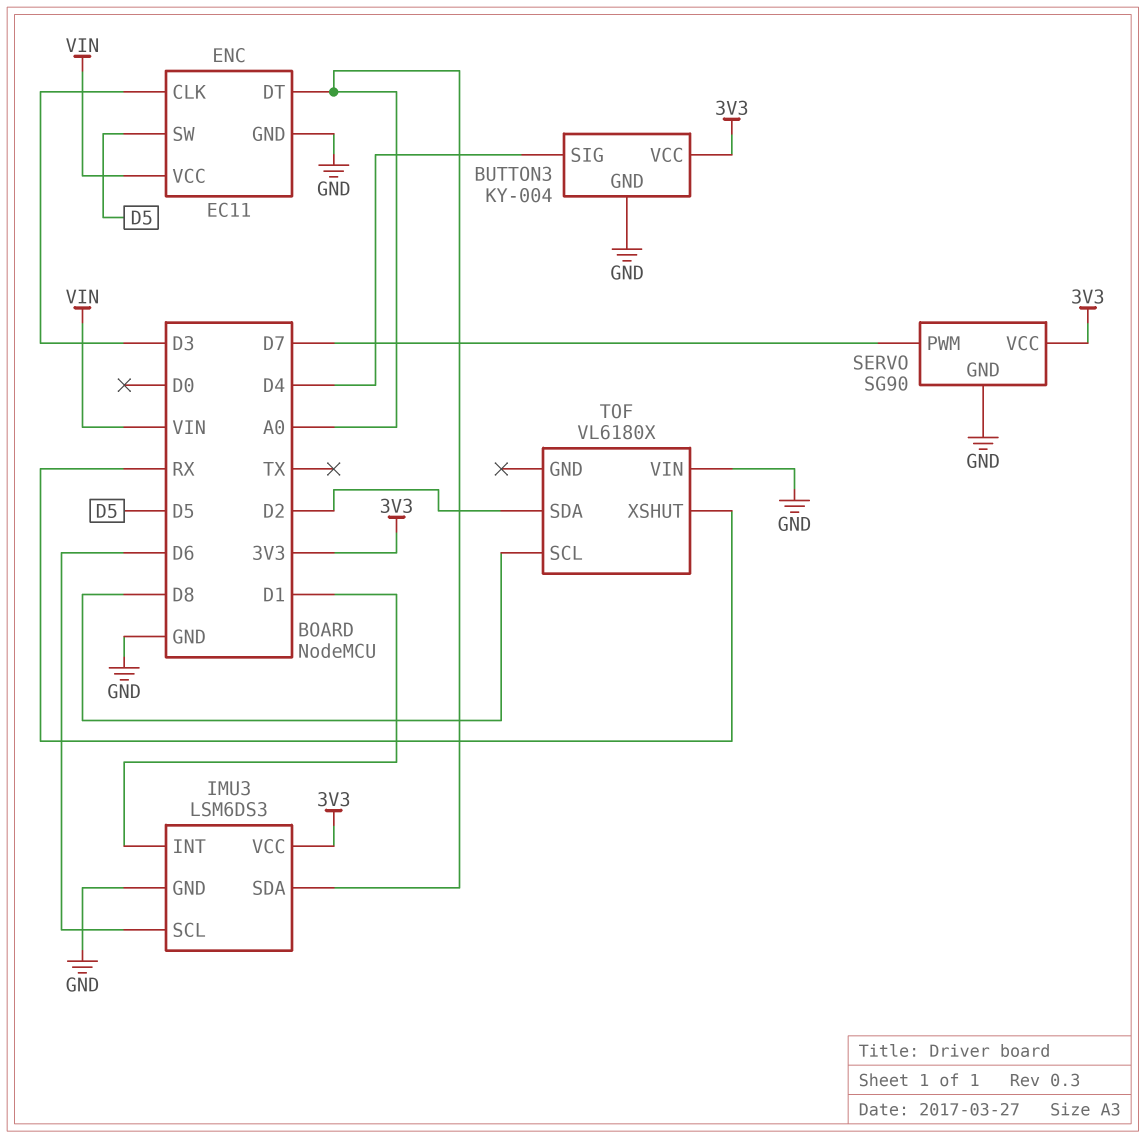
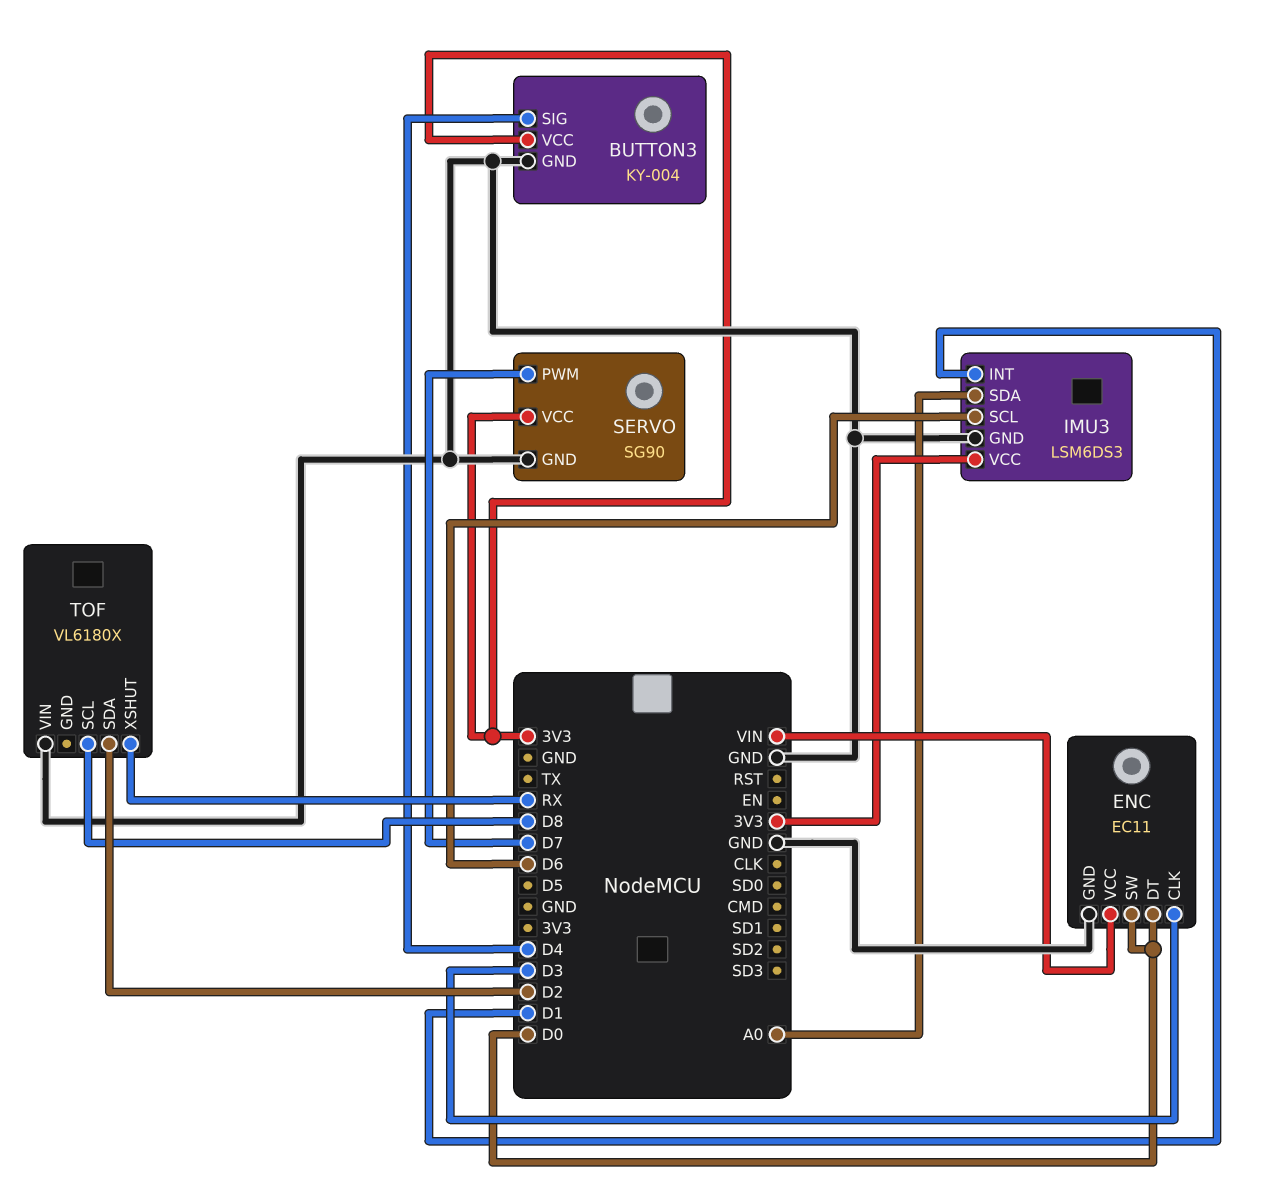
ENC pin DT: A0 -> D0
ENC pin SW: D5 -> D0

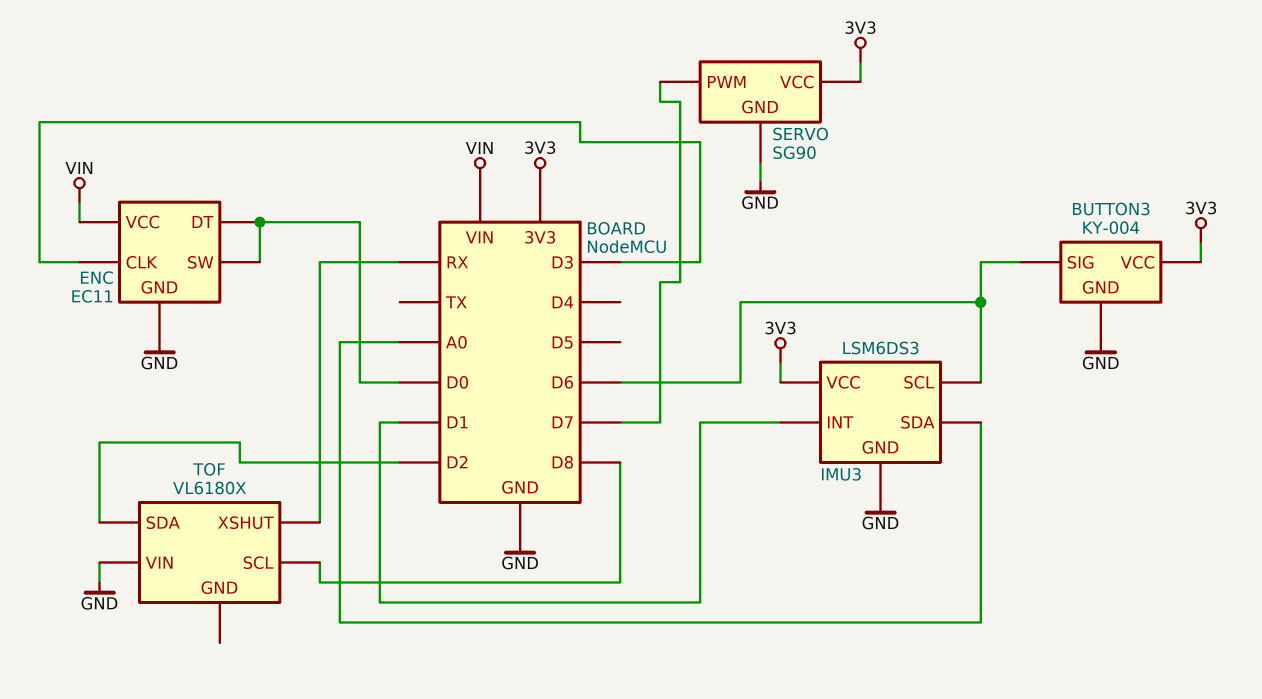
BUTTON3 pin SIG: D4 -> D6

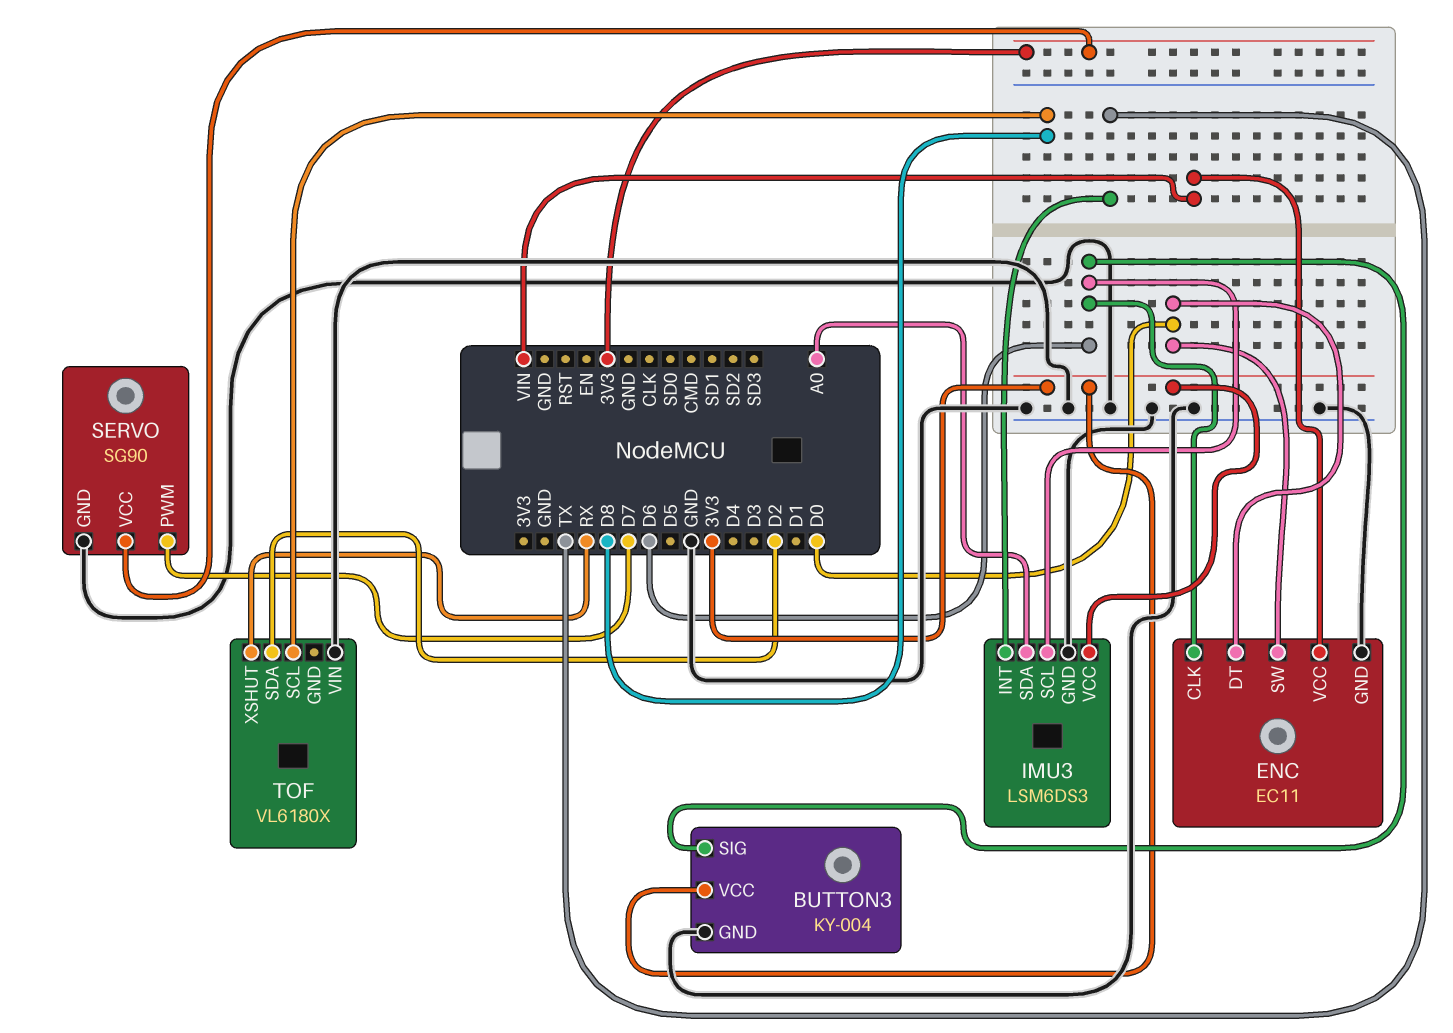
ENC pin CLK: D3 -> D6
IMU3 pin INT: D1 -> TX

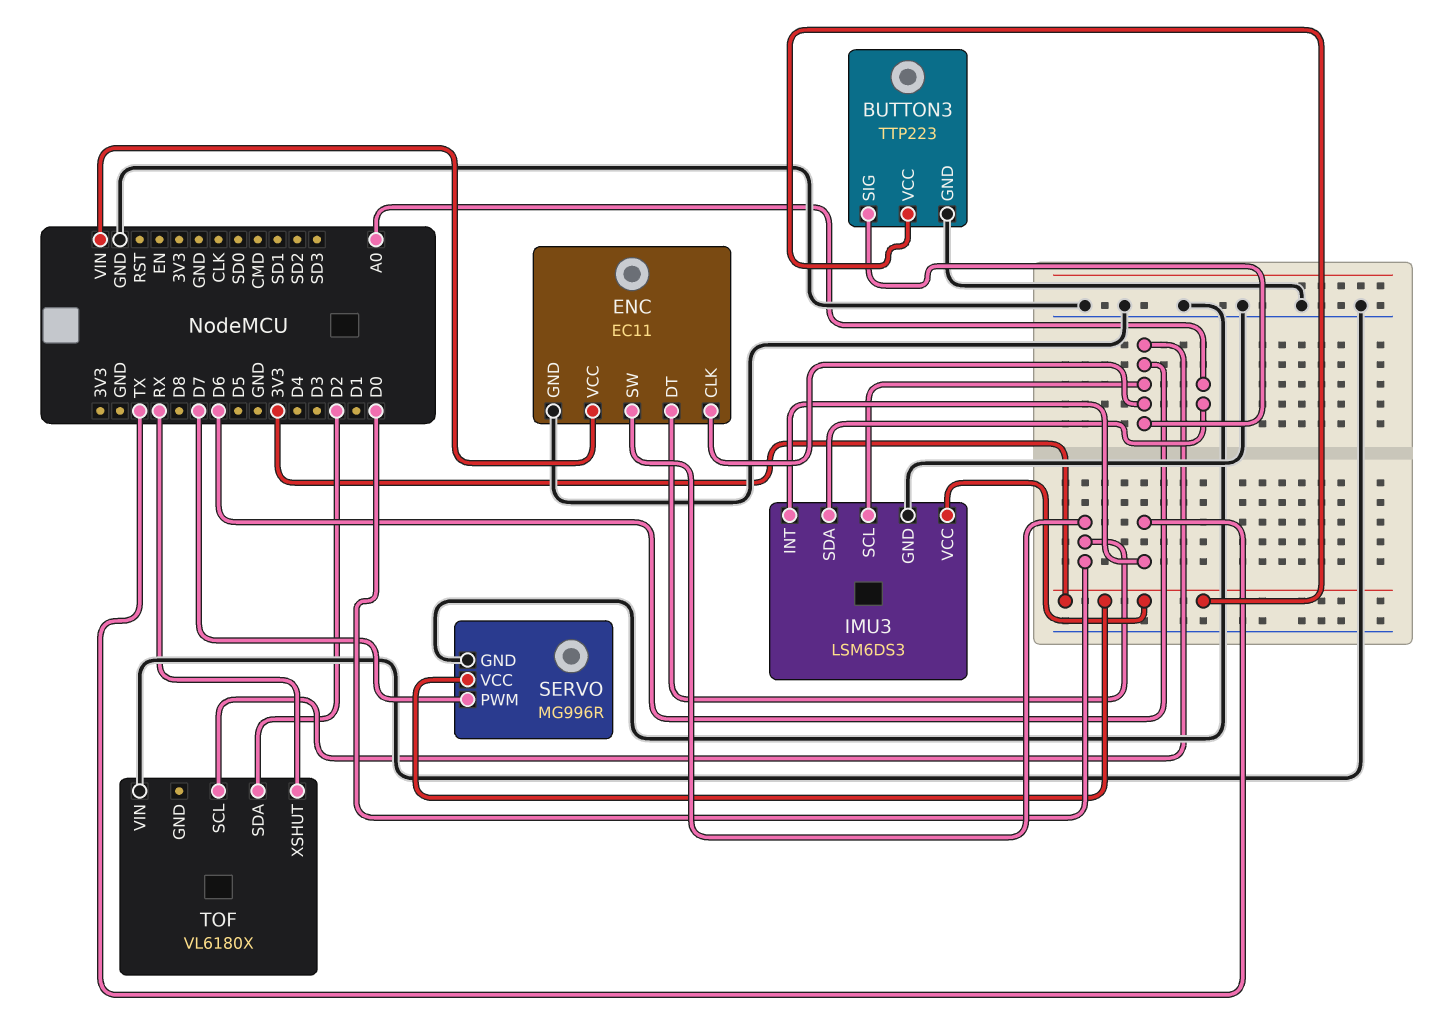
BUTTON3: KY-004 -> TTP223
SERVO: SG90 -> MG996R
TOF pin SCL: D8 -> D6

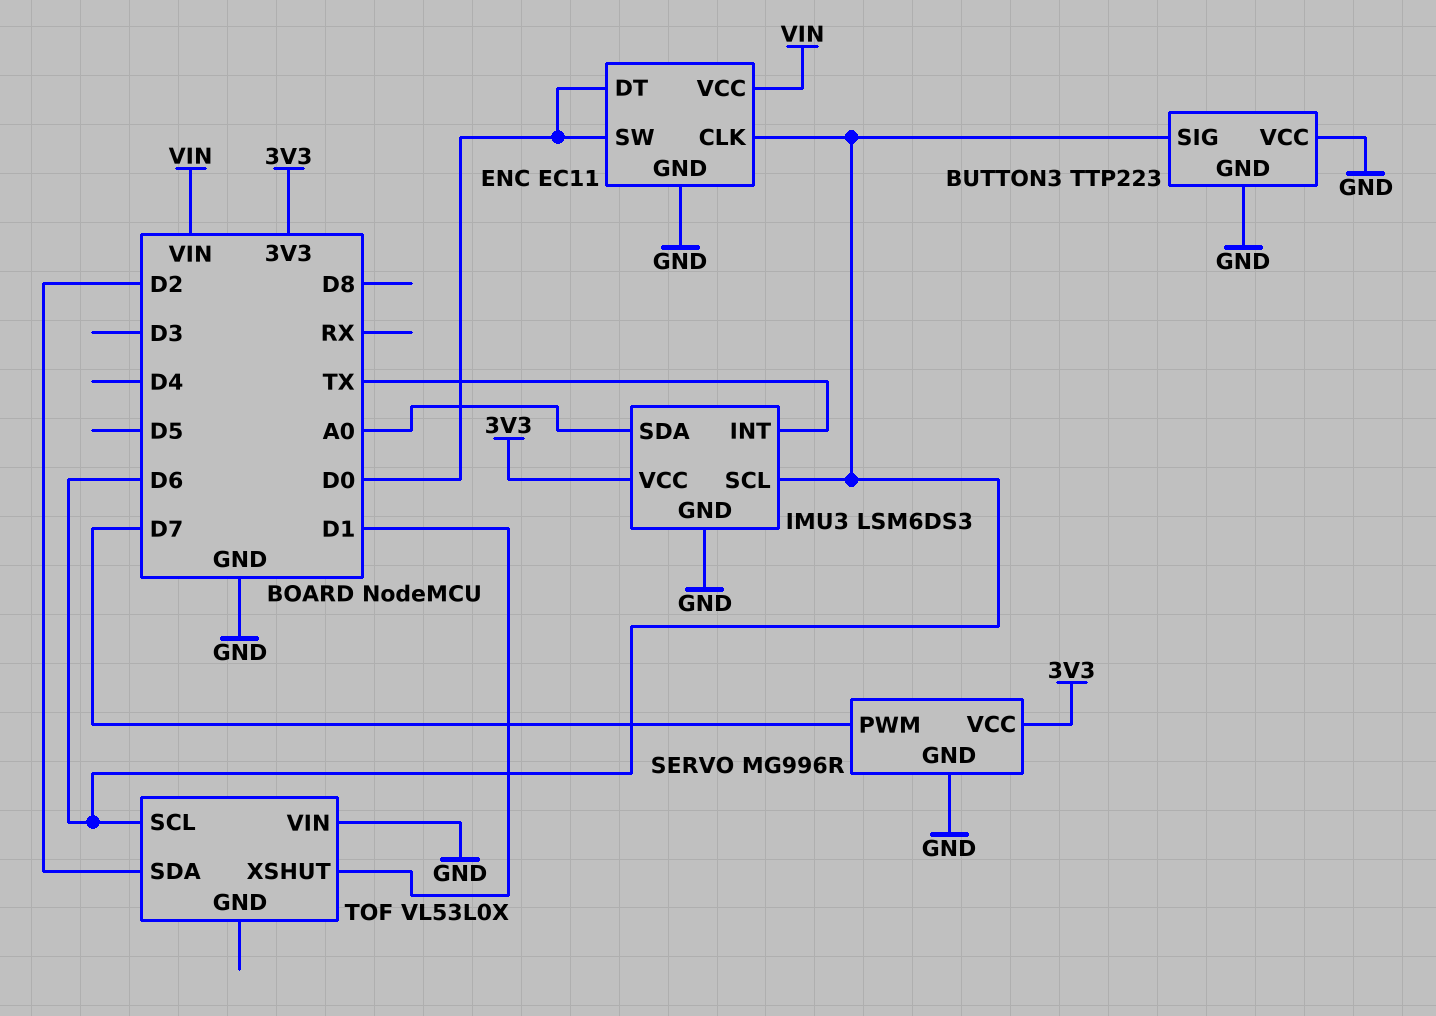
BUTTON3 pin VCC: 3V3 -> GND
TOF: VL6180X -> VL53L0X
TOF pin XSHUT: RX -> D1

